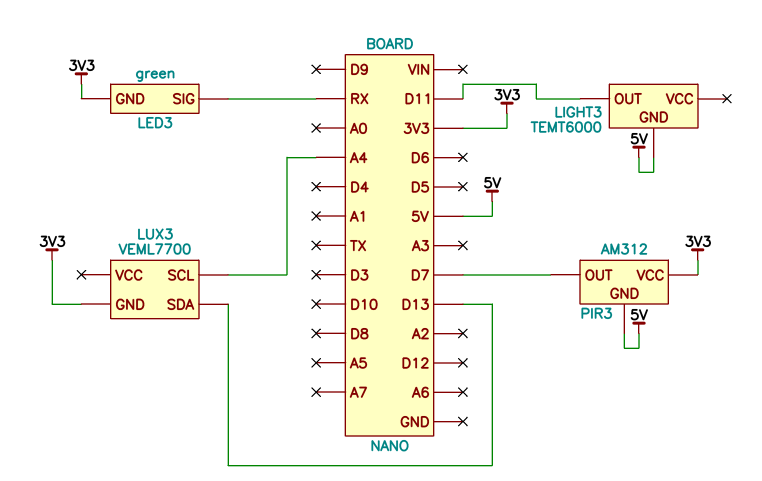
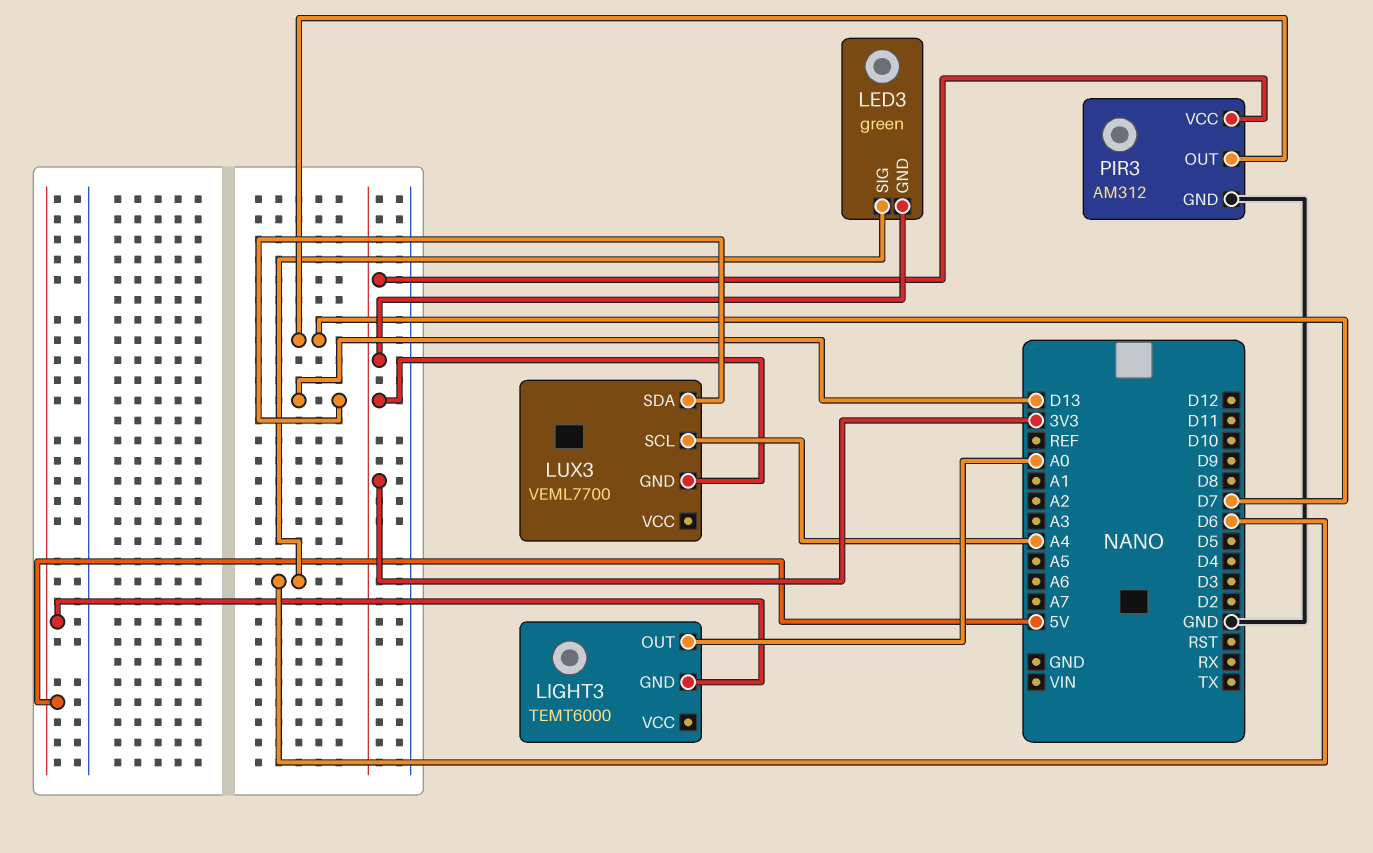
LED3 pin SIG: RX -> D6
LIGHT3 pin OUT: D11 -> A0
PIR3 pin GND: 5V -> GND

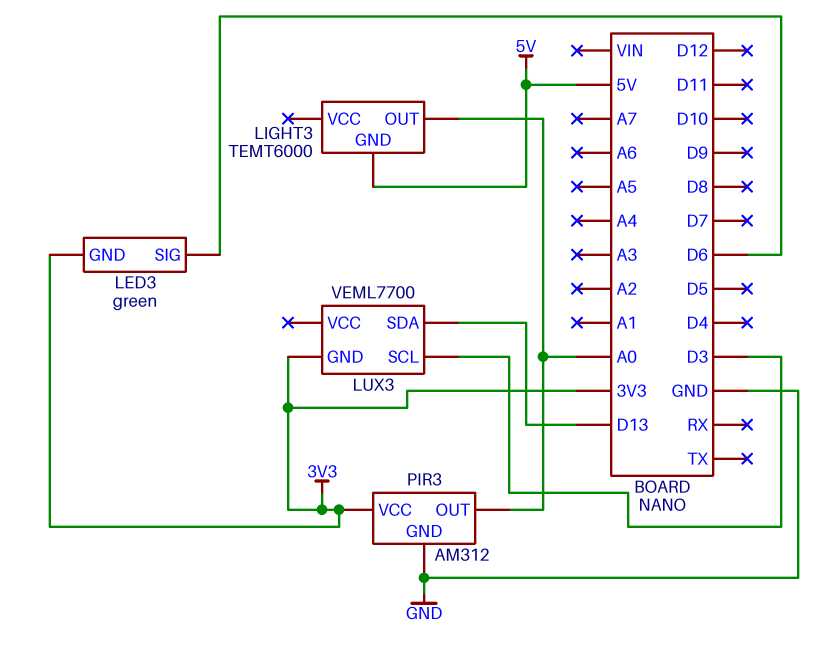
LUX3 pin SCL: A4 -> D3
PIR3 pin OUT: D7 -> A0

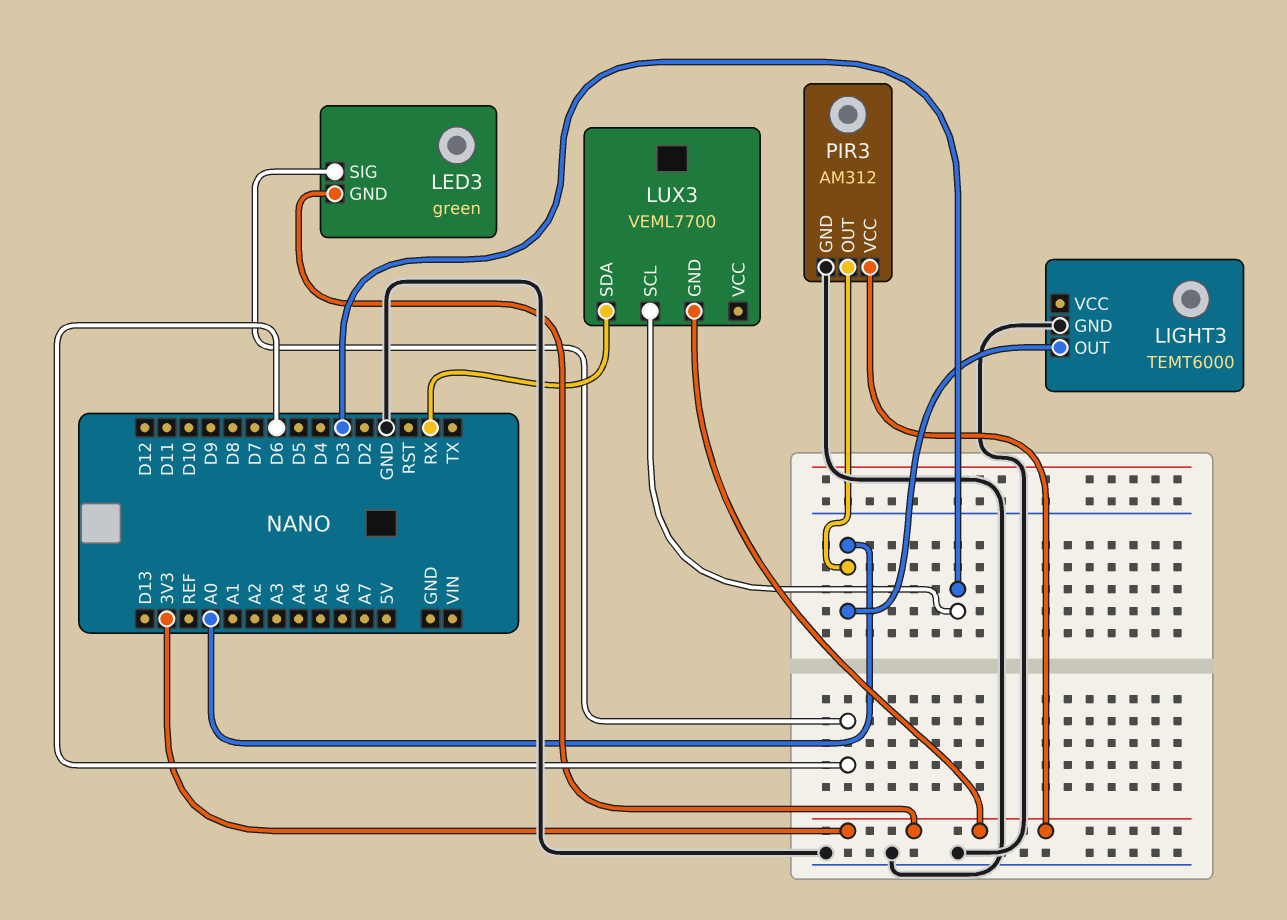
LIGHT3 pin GND: 5V -> GND
LUX3 pin SDA: D13 -> RX

